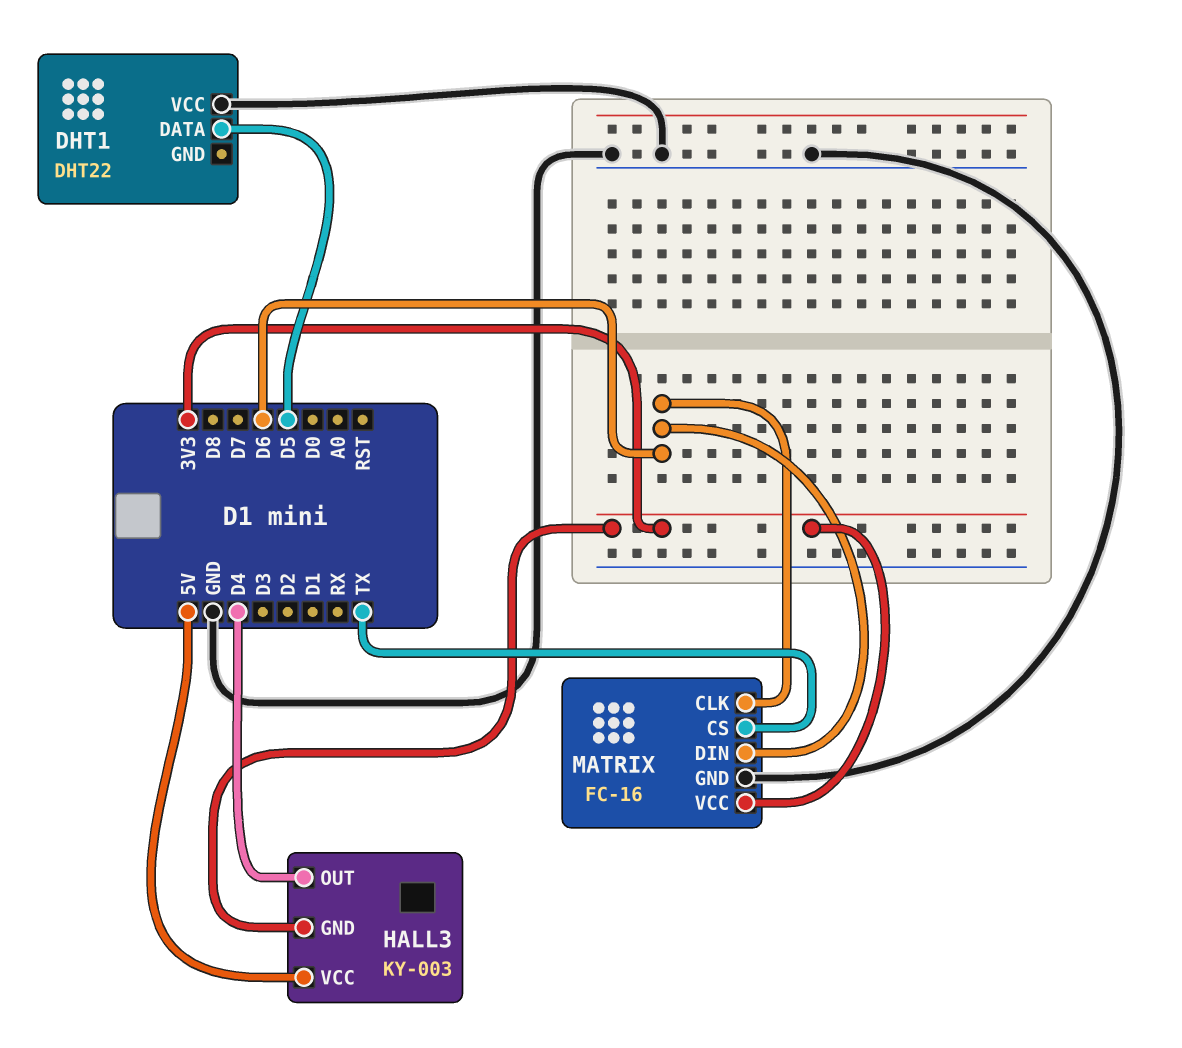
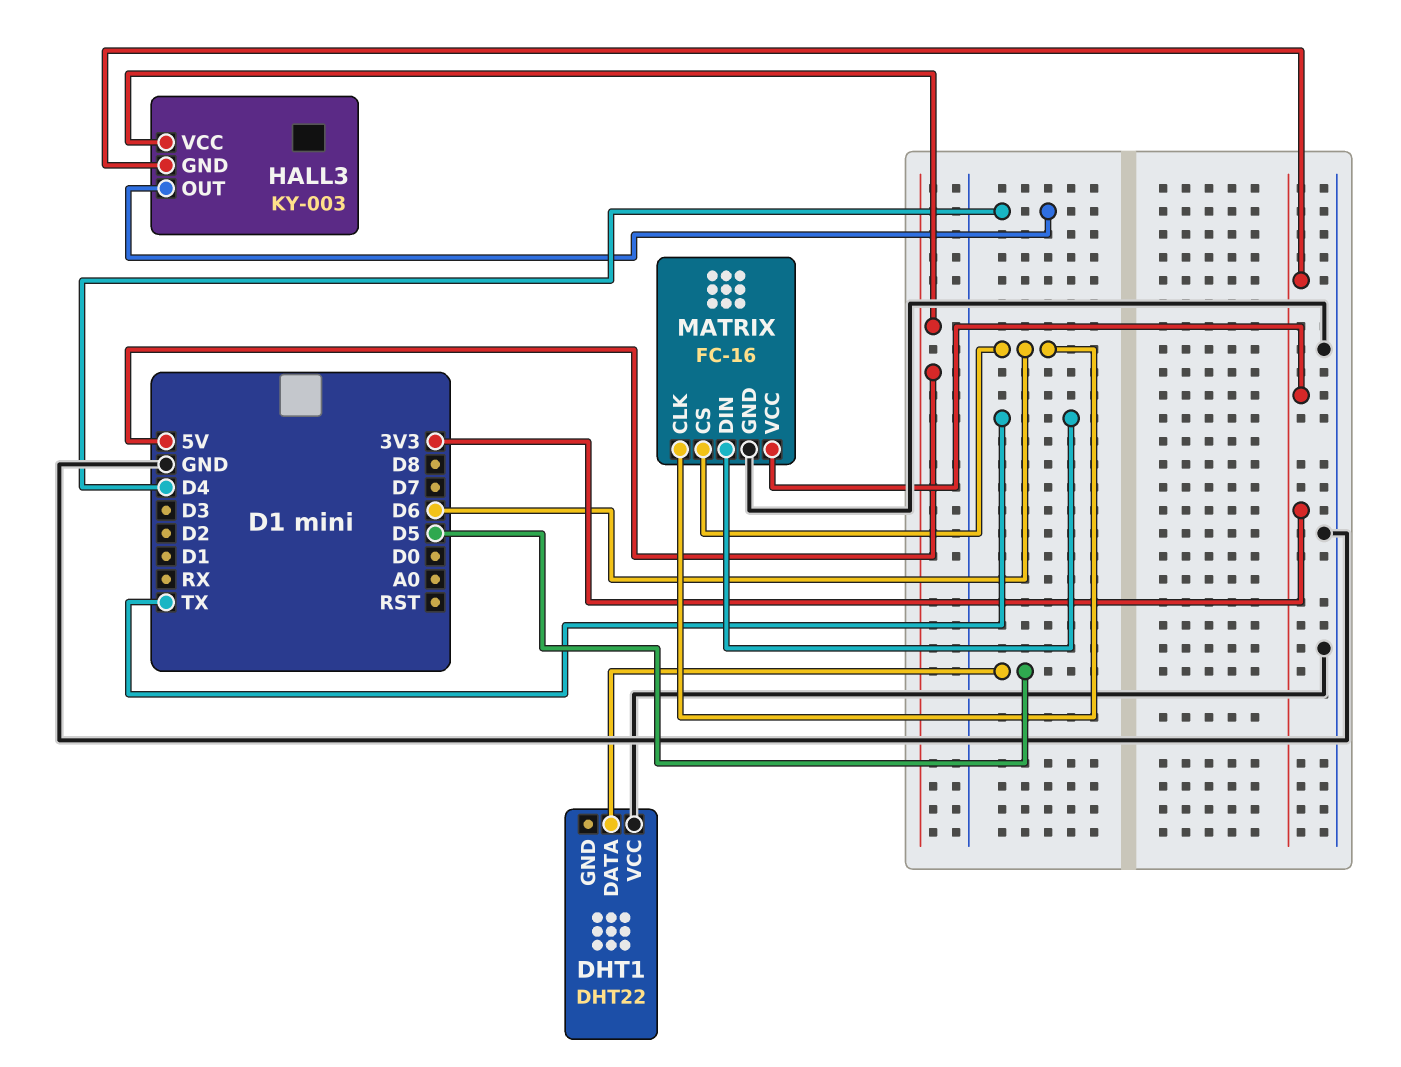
MATRIX pin CS: TX -> D6
MATRIX pin DIN: D6 -> TX

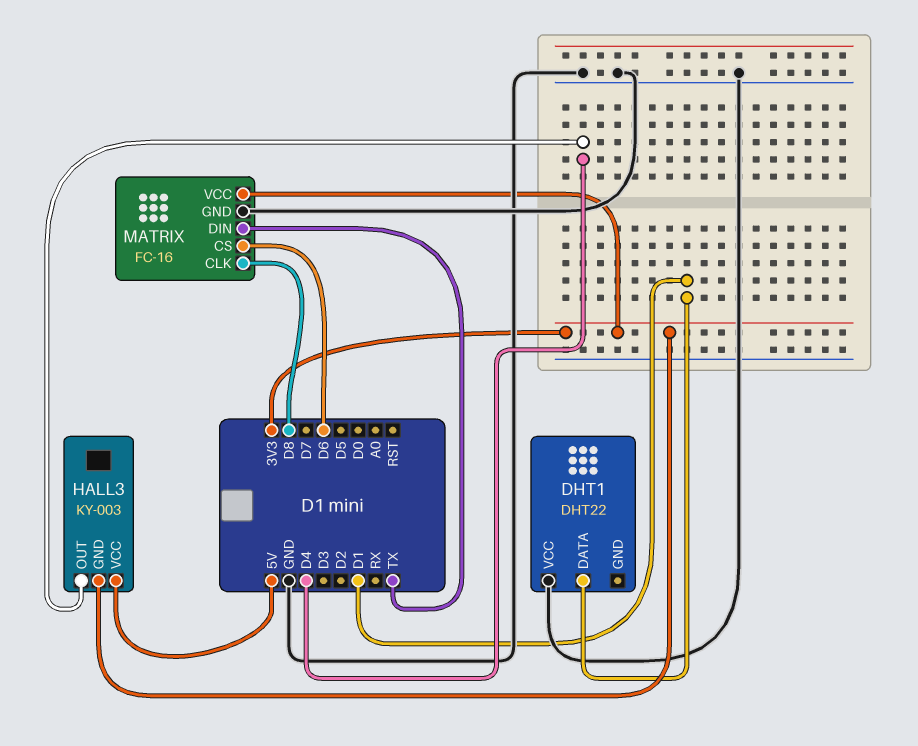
DHT1 pin DATA: D5 -> D1
MATRIX pin CLK: D6 -> D8

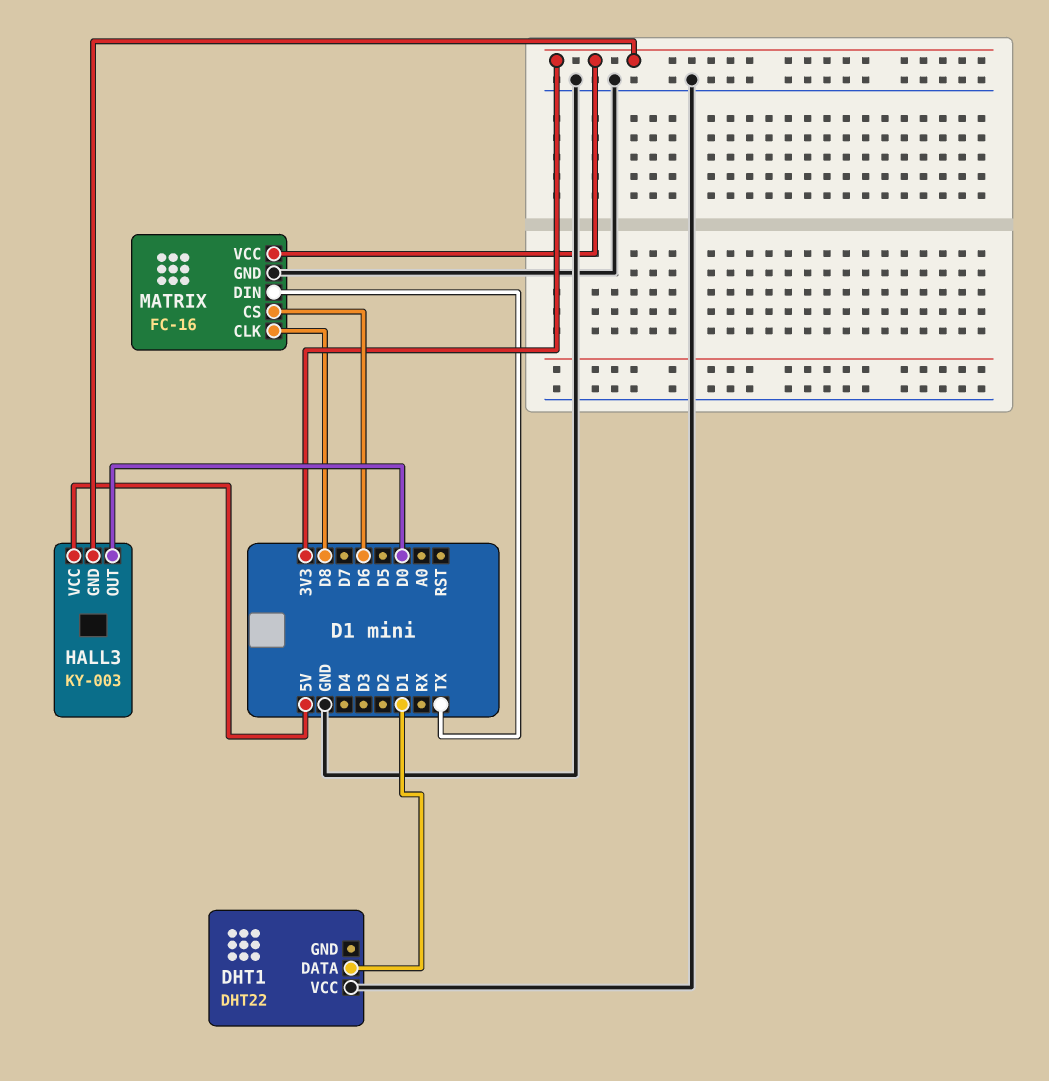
HALL3 pin OUT: D4 -> D0

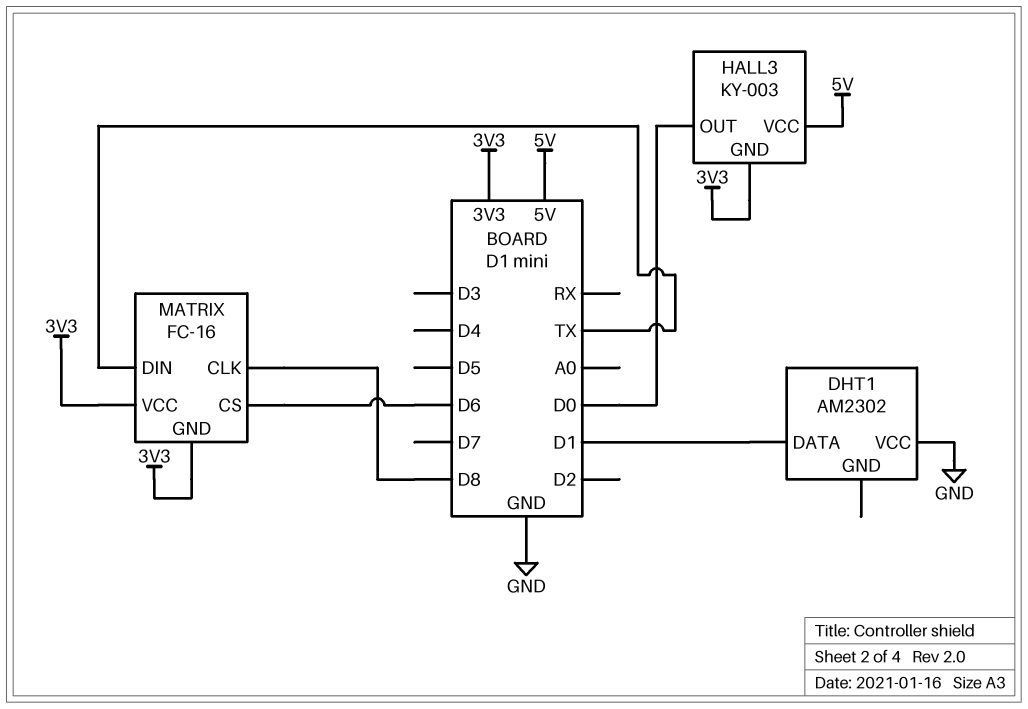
DHT1: DHT22 -> AM2302
MATRIX pin GND: GND -> 3V3

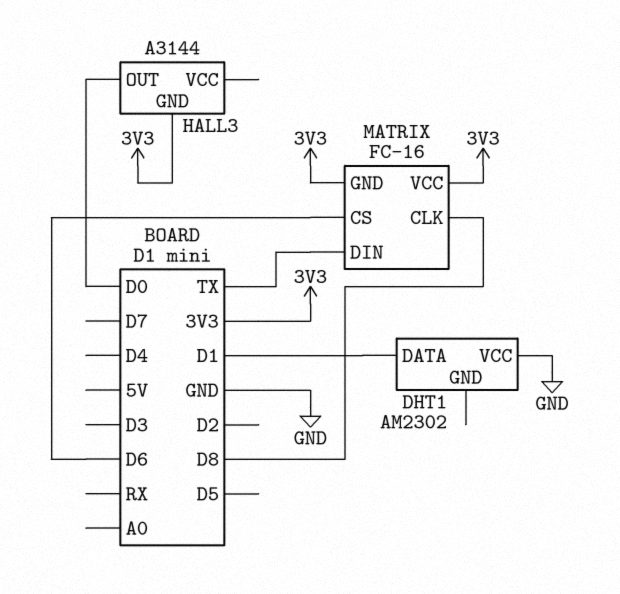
HALL3: KY-003 -> A3144
HALL3 pin VCC: 5V -> none

